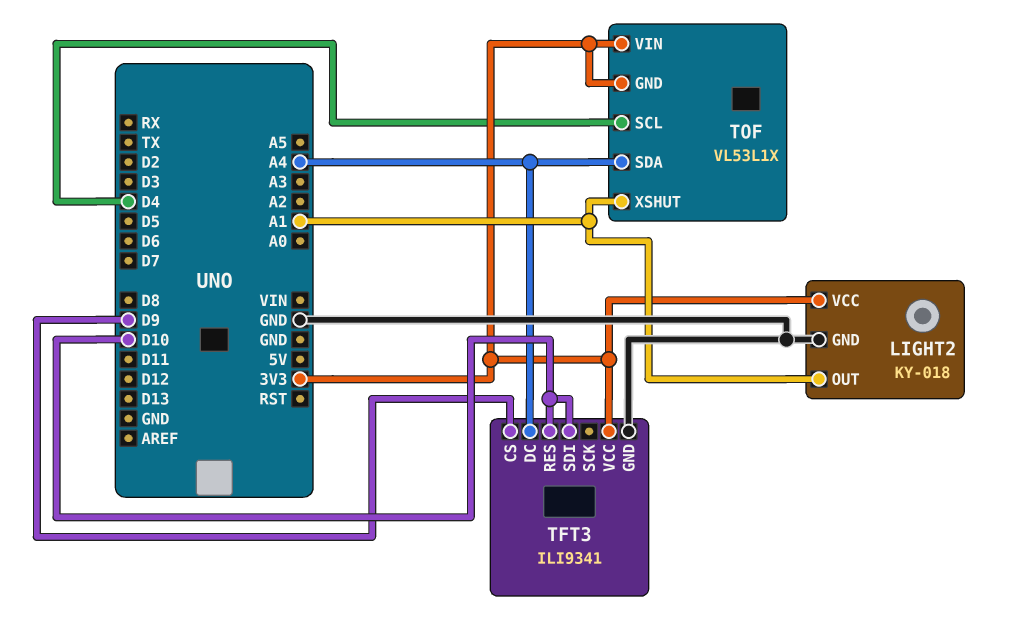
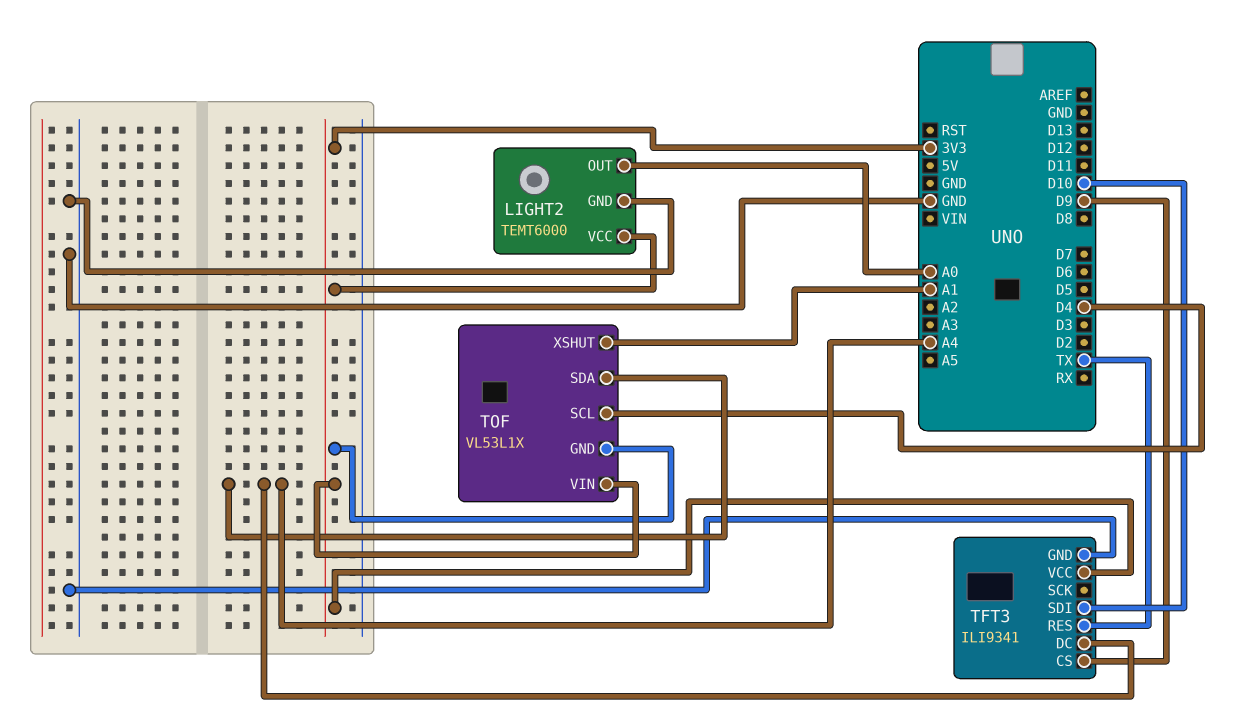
LIGHT2: KY-018 -> TEMT6000
LIGHT2 pin OUT: A1 -> A0
TFT3 pin RES: D10 -> TX

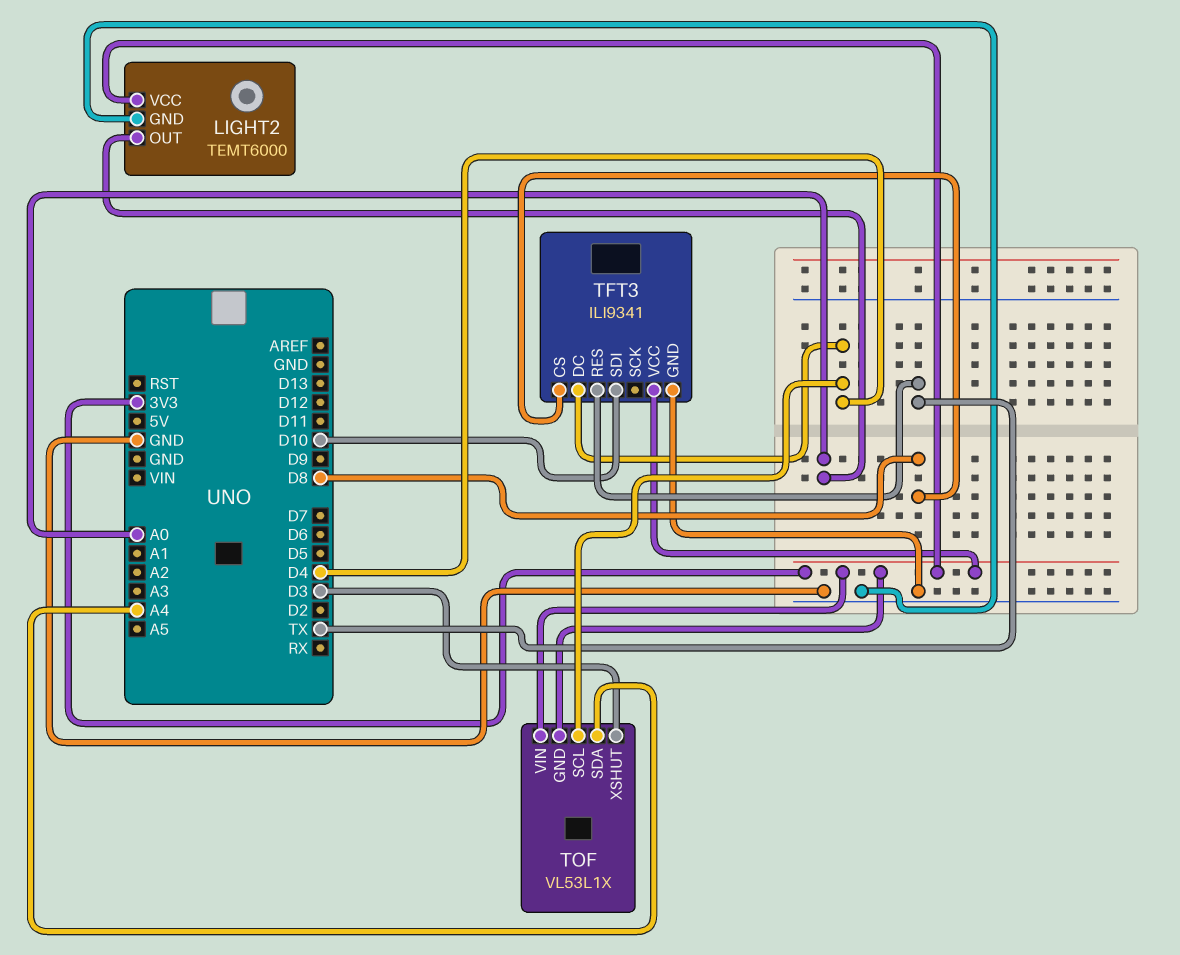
TFT3 pin CS: D9 -> D8
TFT3 pin DC: A4 -> D4
TOF pin XSHUT: A1 -> D3

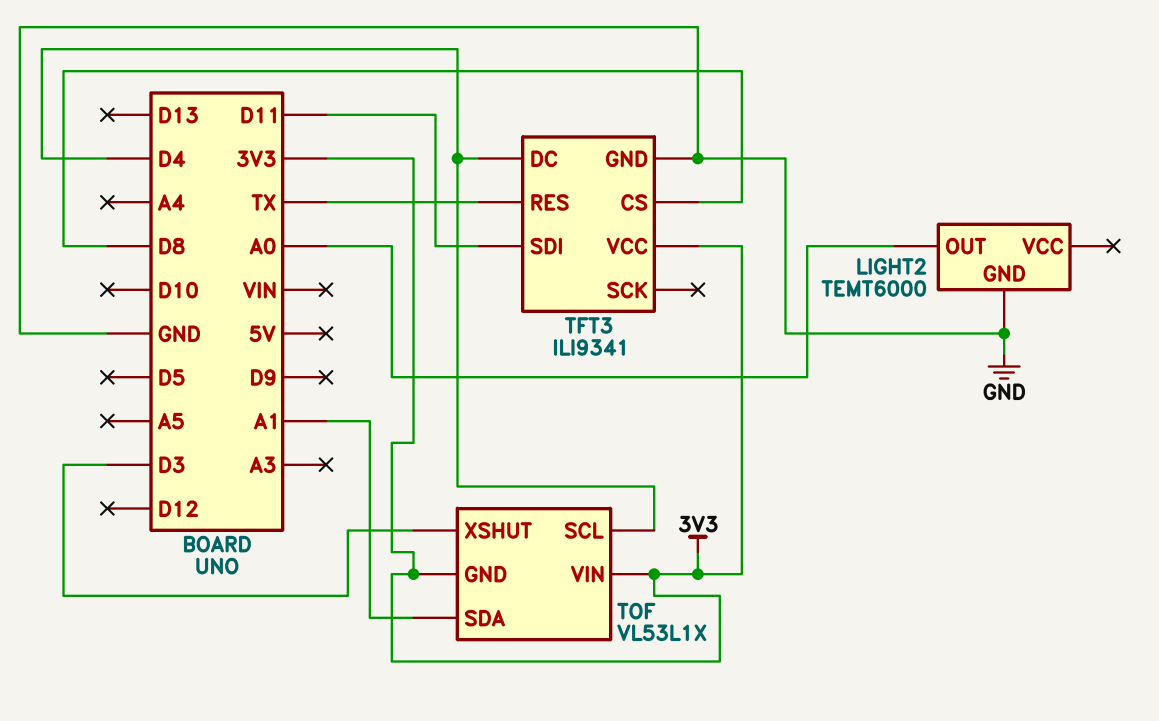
LIGHT2 pin VCC: 3V3 -> none
TFT3 pin SDI: D10 -> D11
TOF pin SDA: A4 -> A1

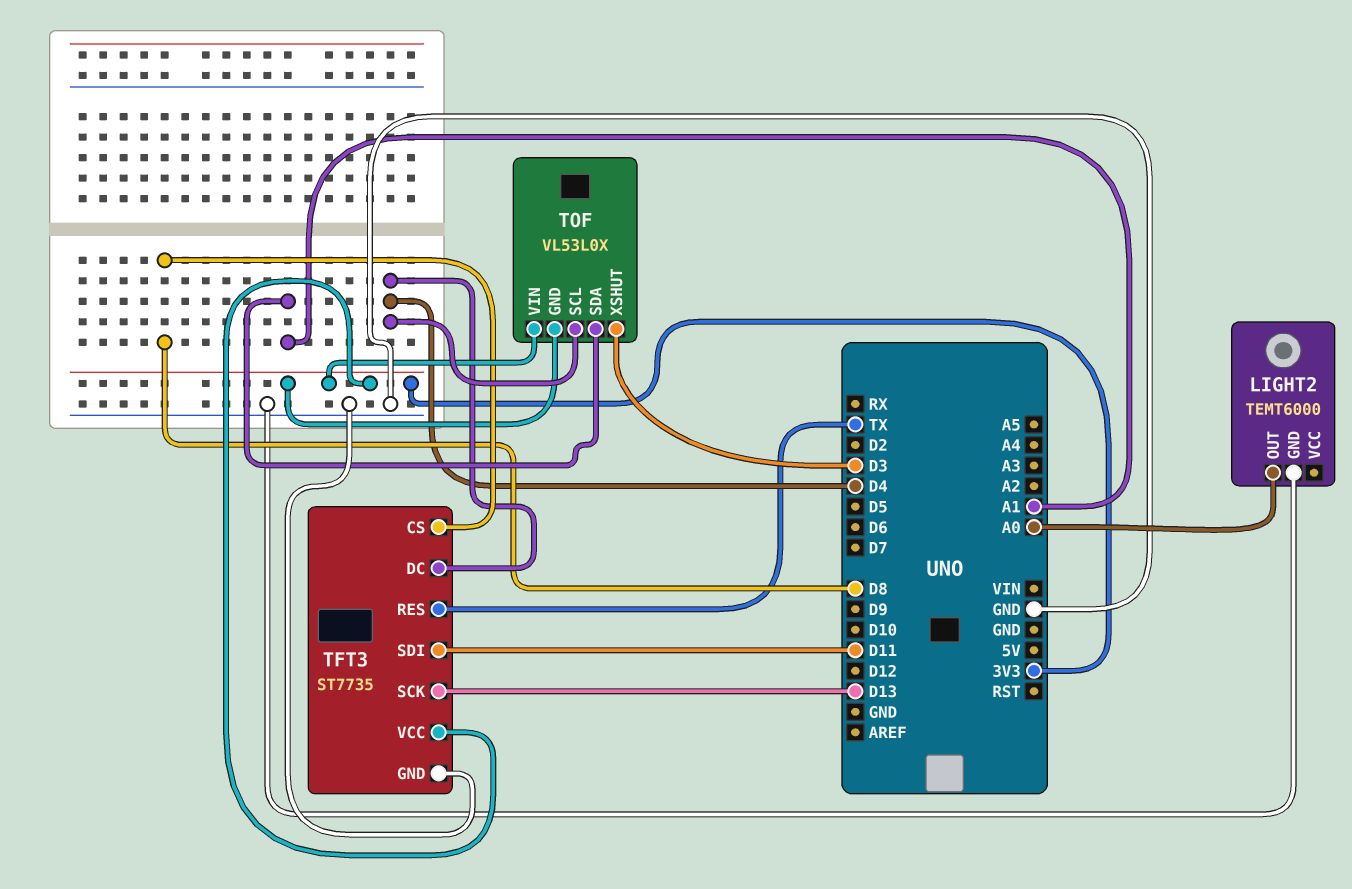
TFT3: ILI9341 -> ST7735
TFT3 pin SCK: none -> D13
TOF: VL53L1X -> VL53L0X

